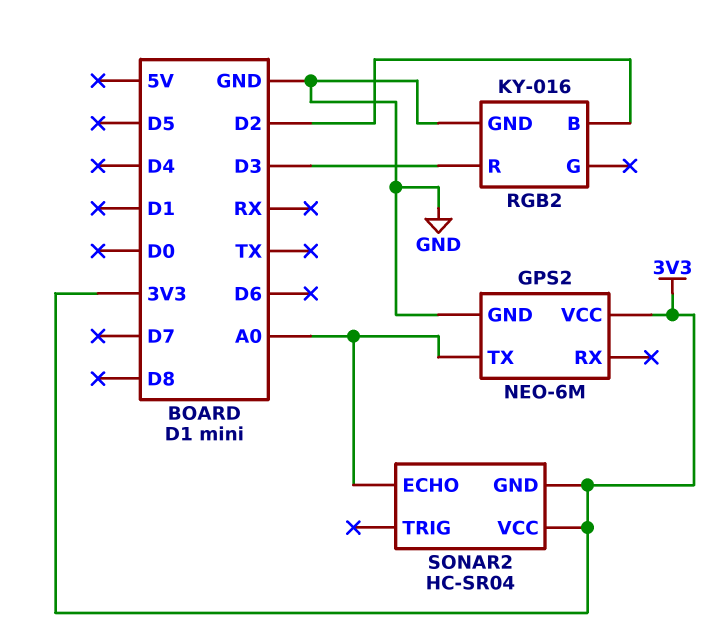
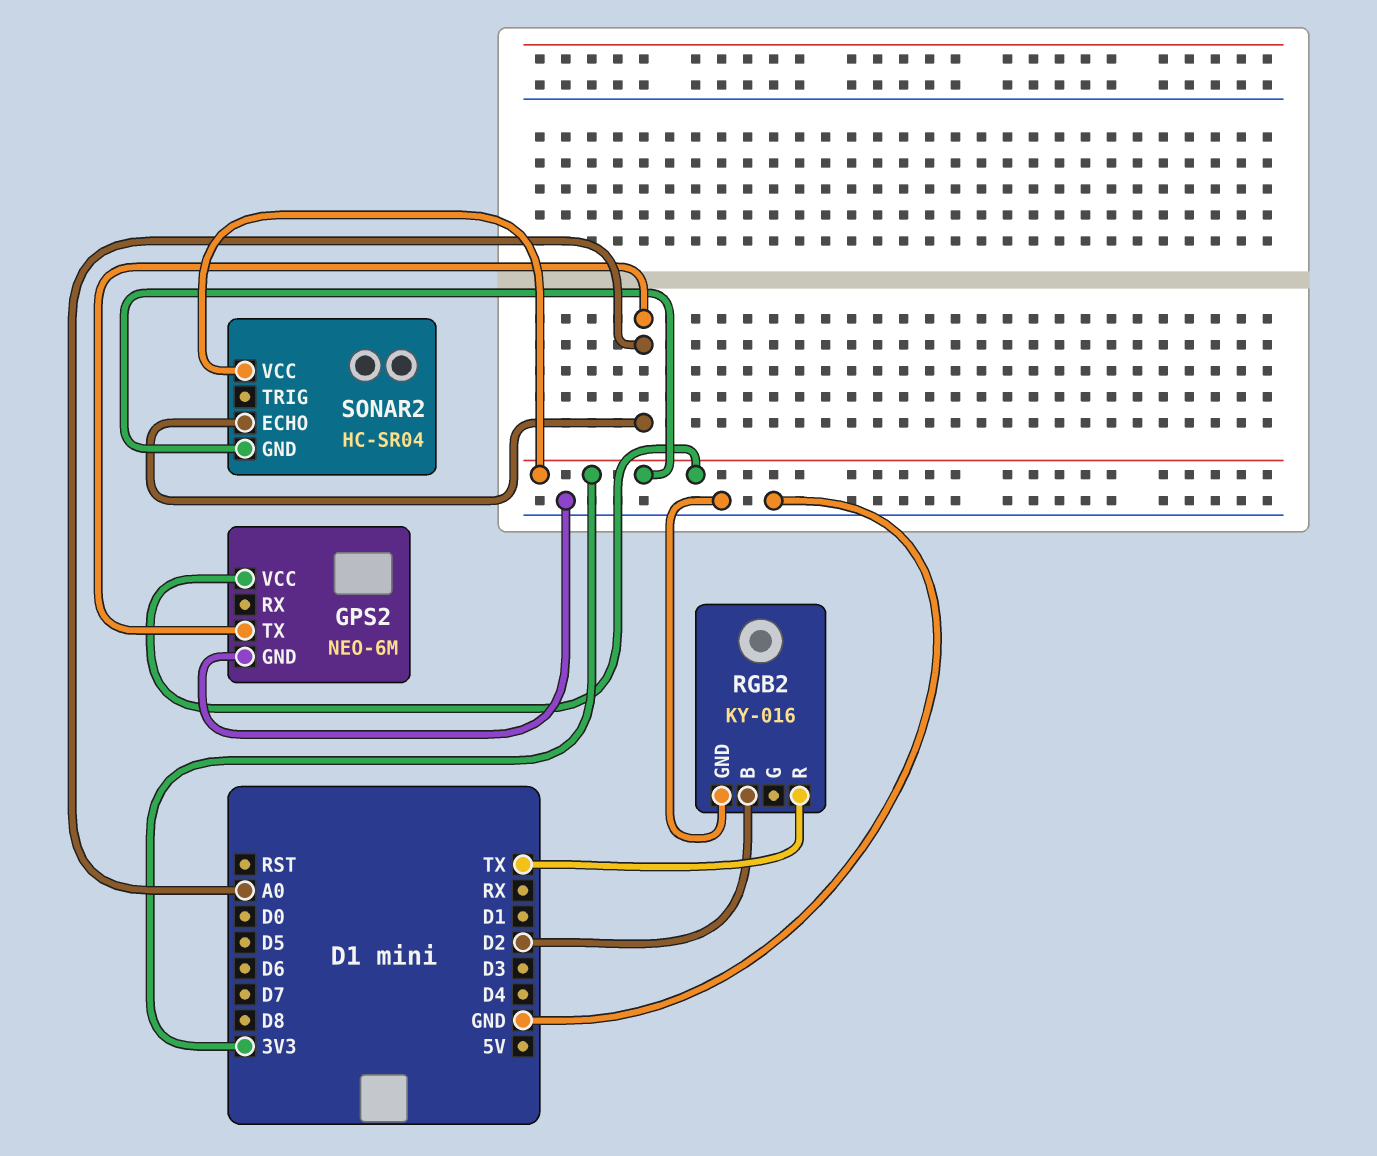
RGB2 pin R: D3 -> TX

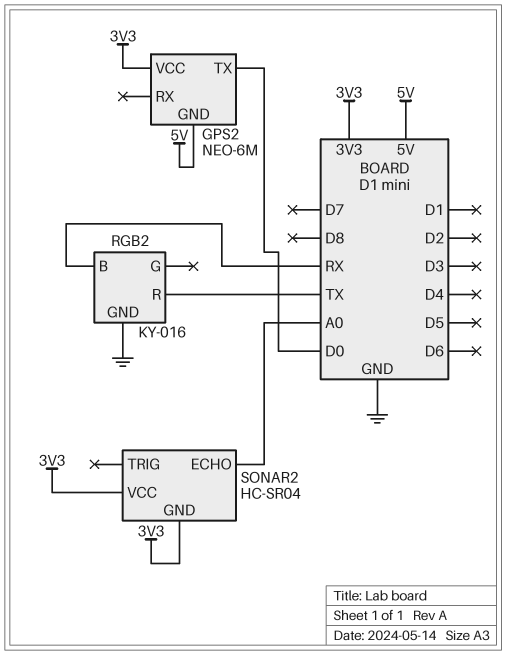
GPS2 pin GND: GND -> 5V
GPS2 pin TX: A0 -> D0
RGB2 pin B: D2 -> RX

